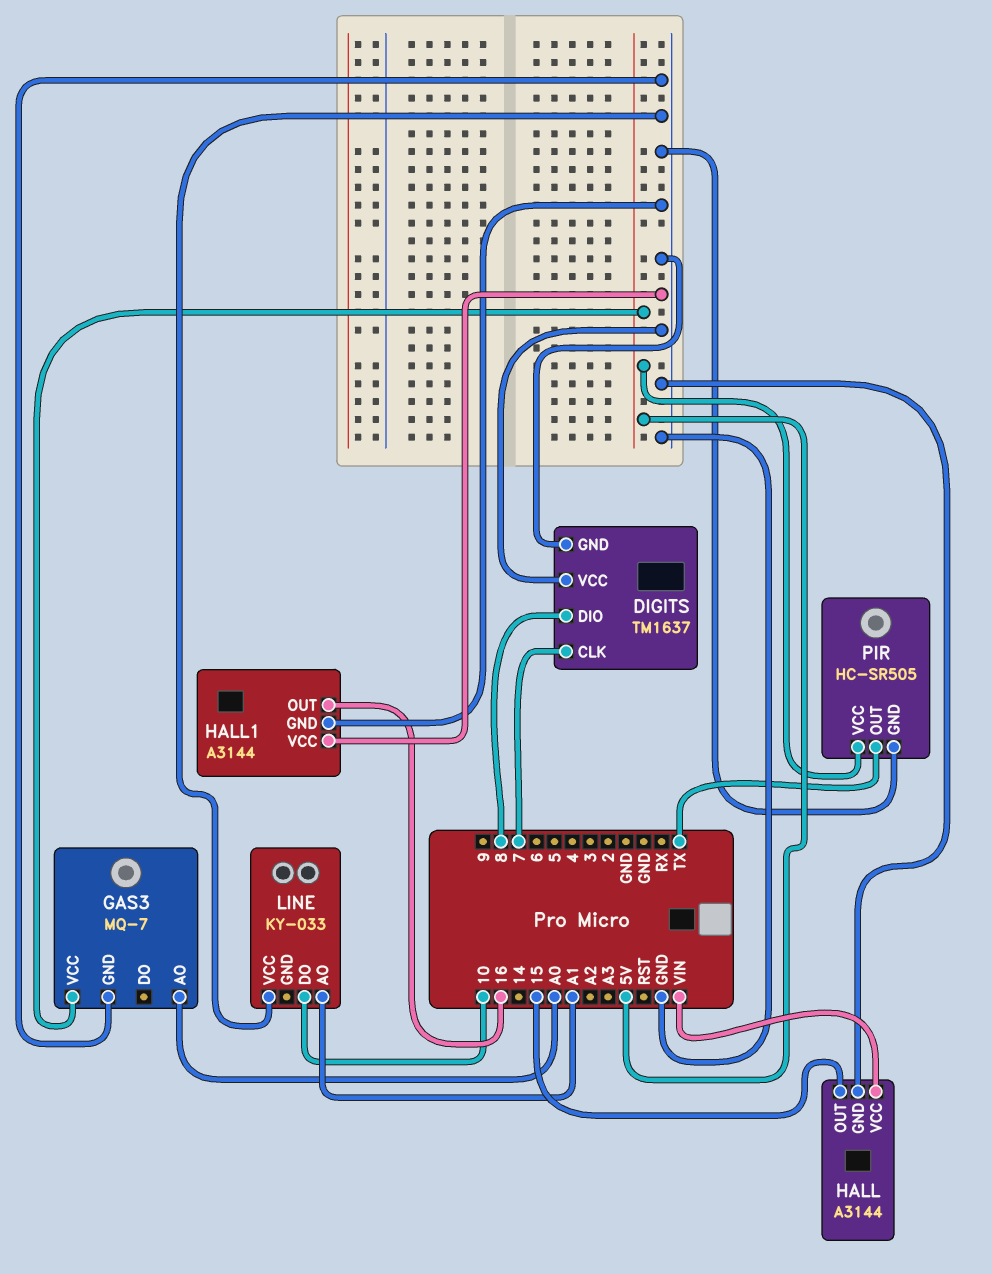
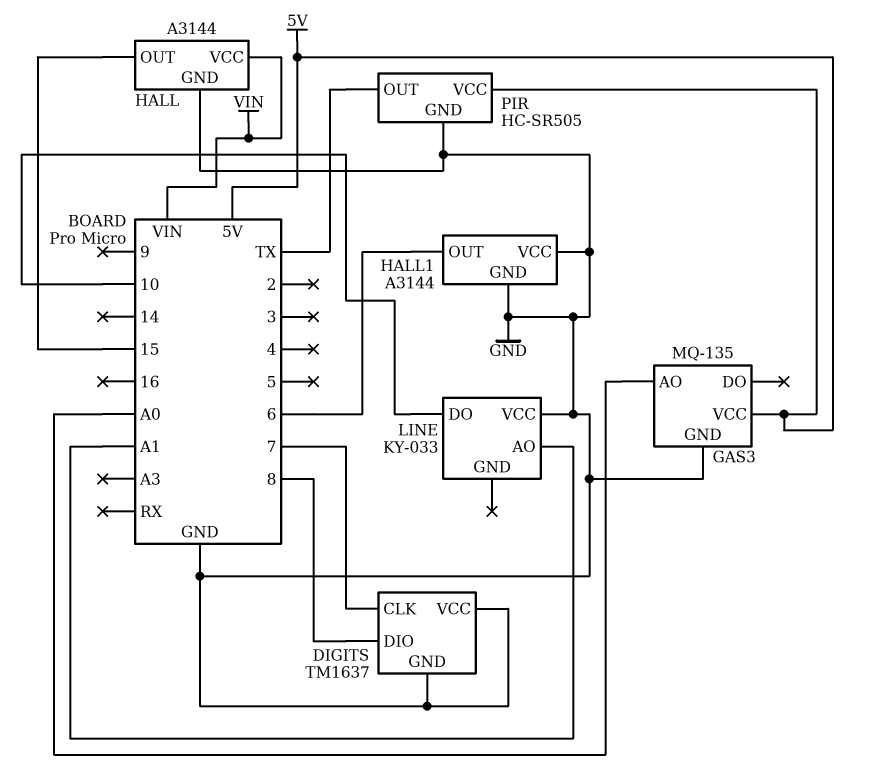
GAS3: MQ-7 -> MQ-135
HALL1 pin OUT: 16 -> 6

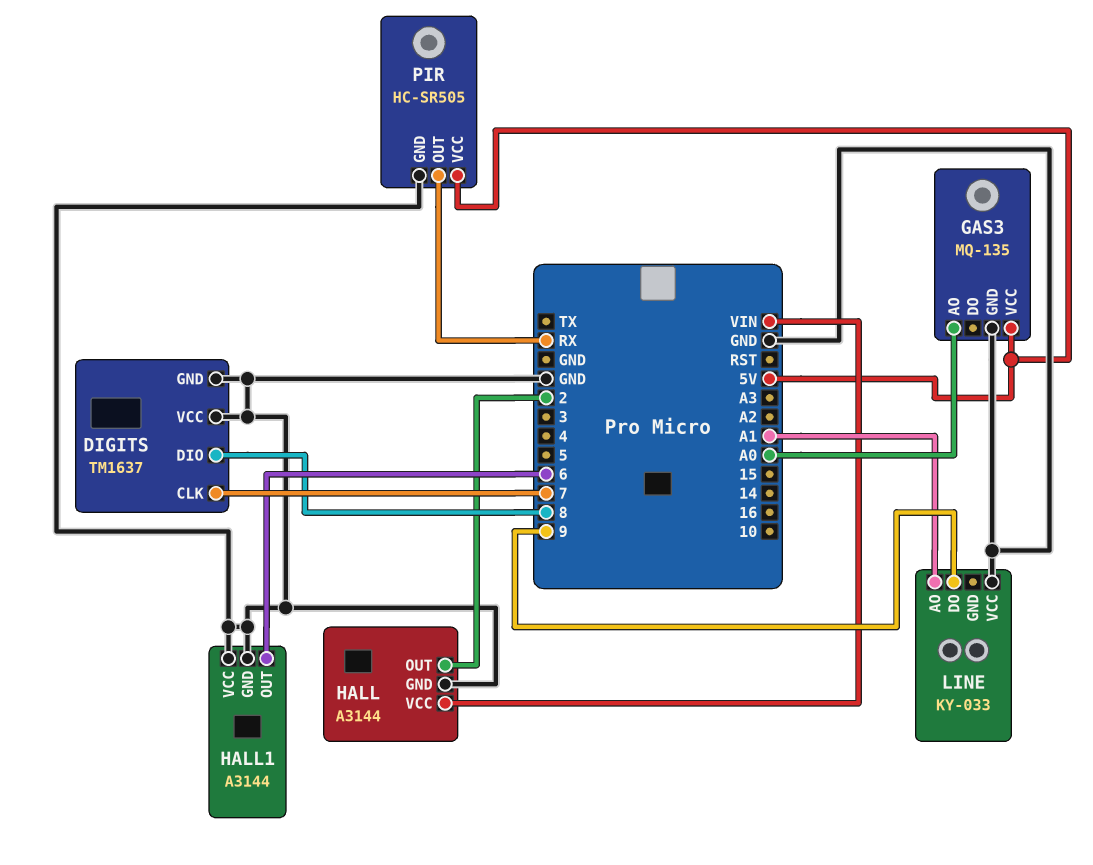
HALL pin OUT: 15 -> 2
LINE pin DO: 10 -> 9
PIR pin OUT: TX -> RX

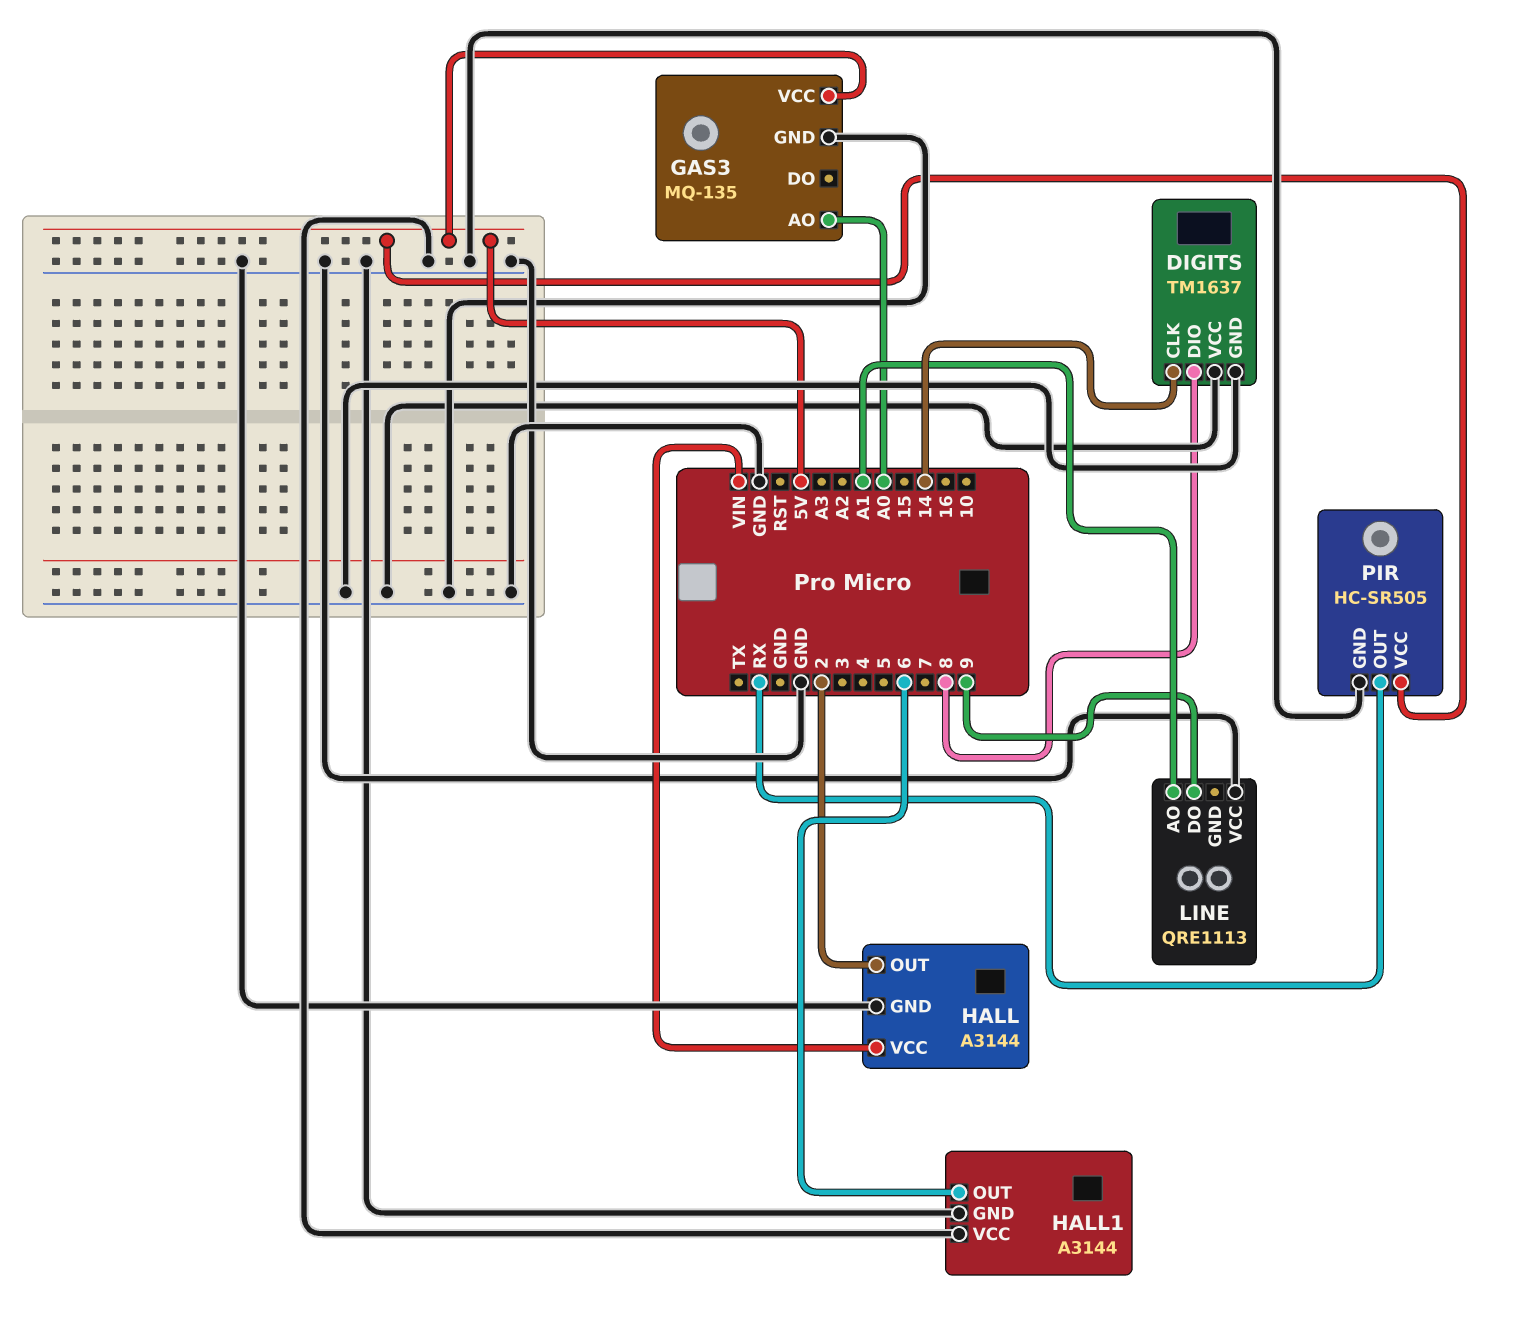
DIGITS pin CLK: 7 -> 14
LINE: KY-033 -> QRE1113

